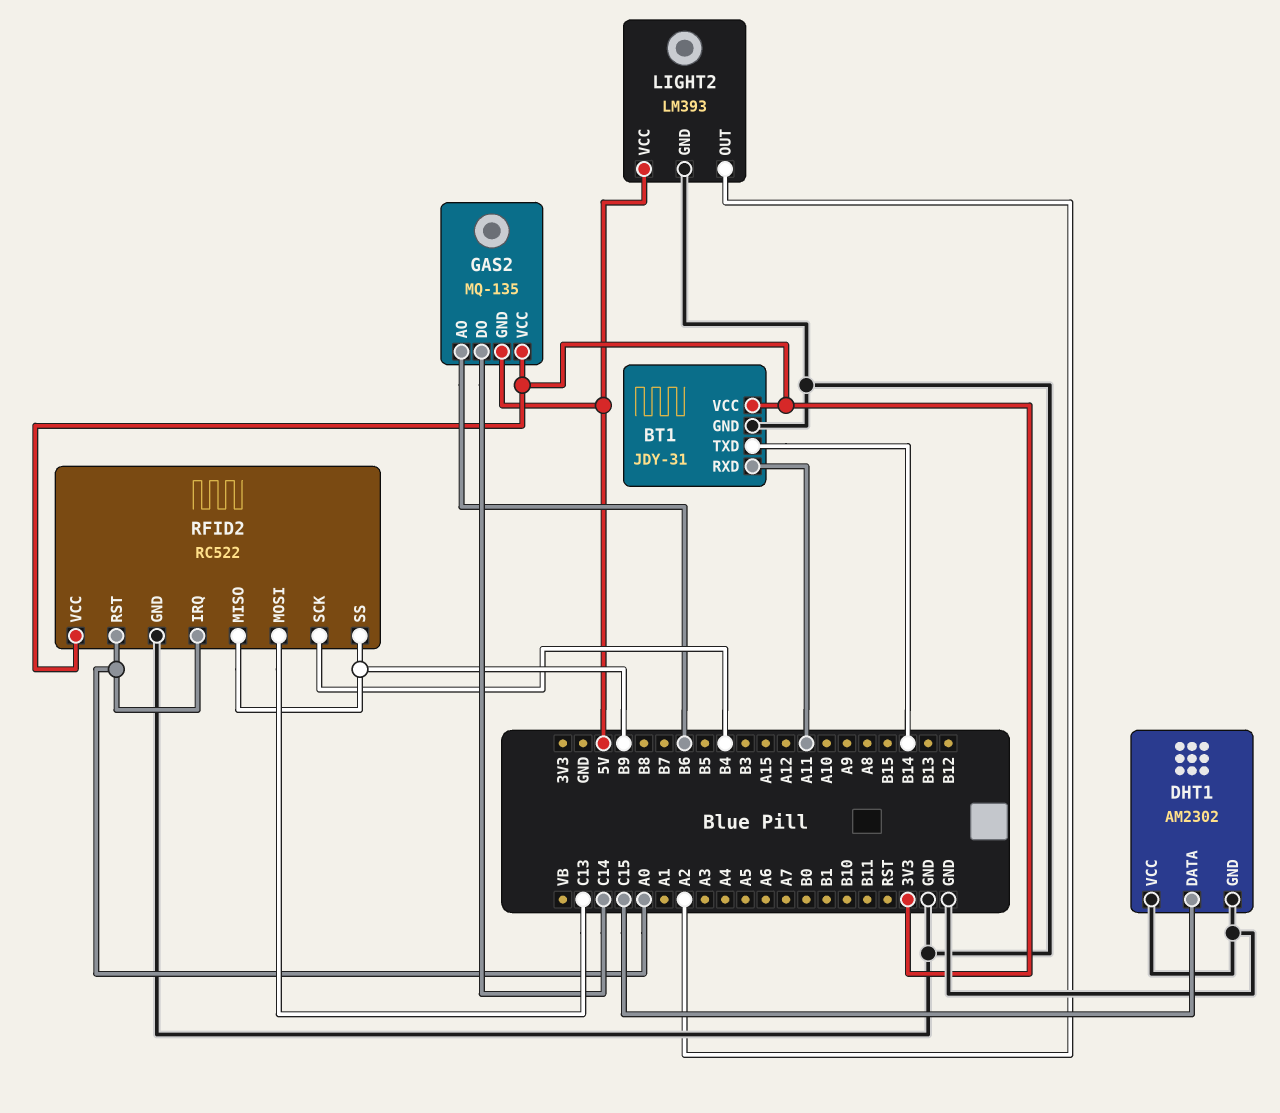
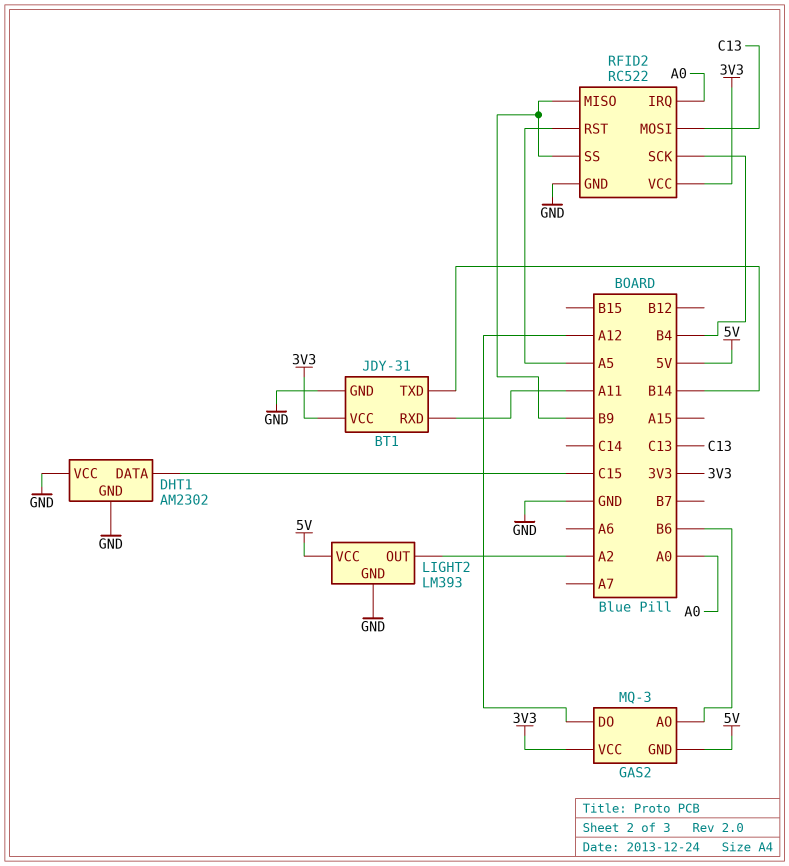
GAS2: MQ-135 -> MQ-3
GAS2 pin DO: C14 -> A12
RFID2 pin RST: A0 -> A5

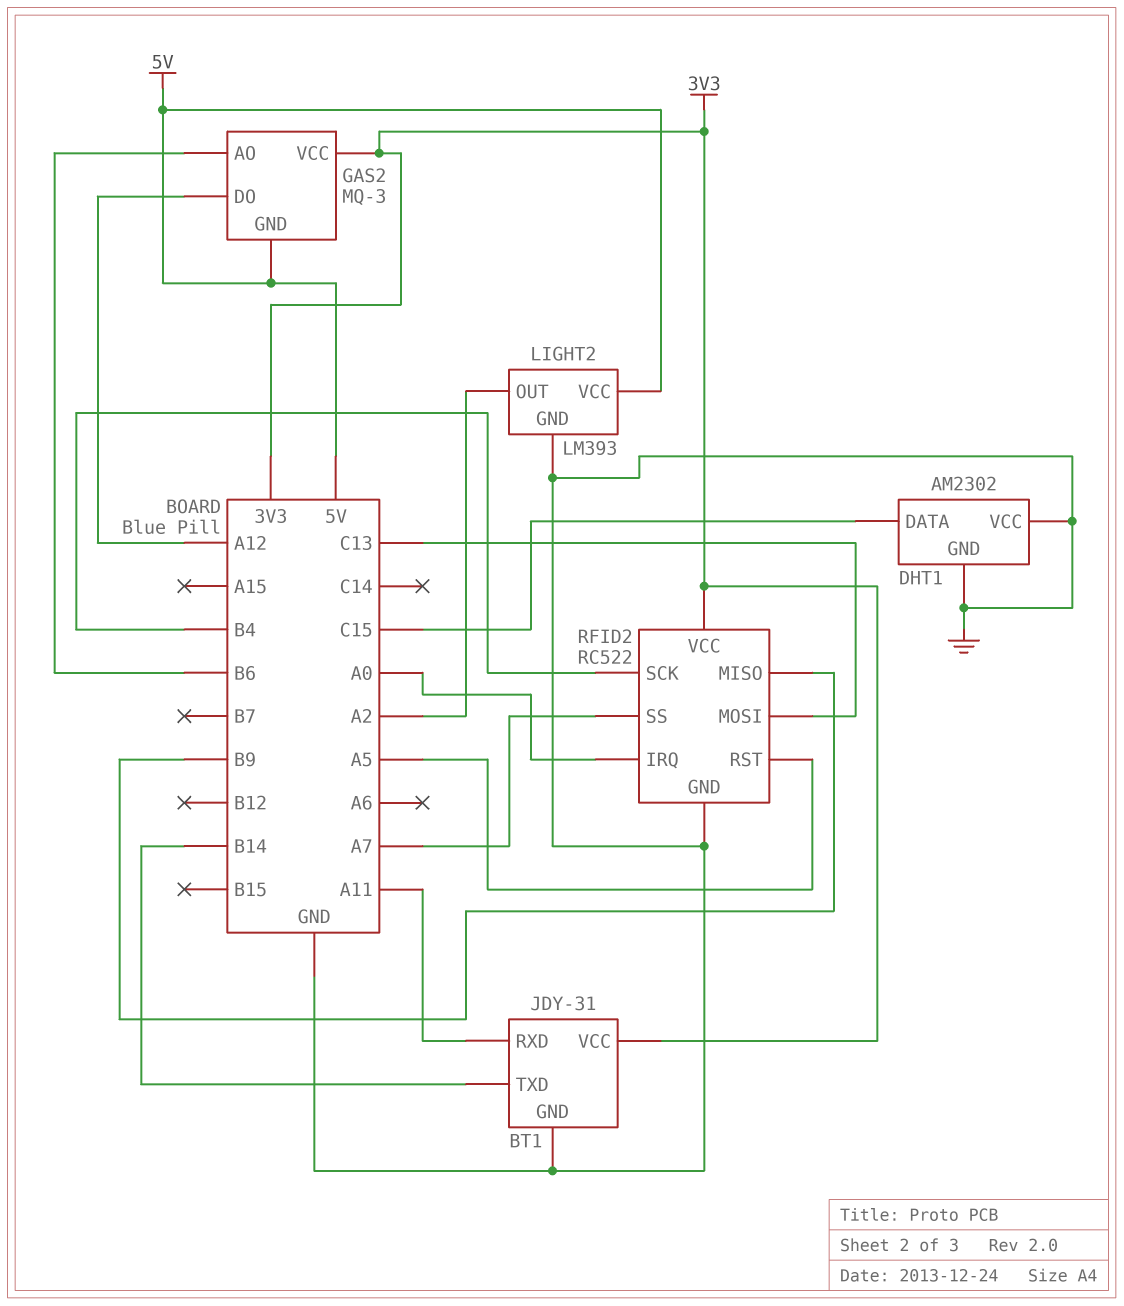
RFID2 pin SS: B9 -> A7

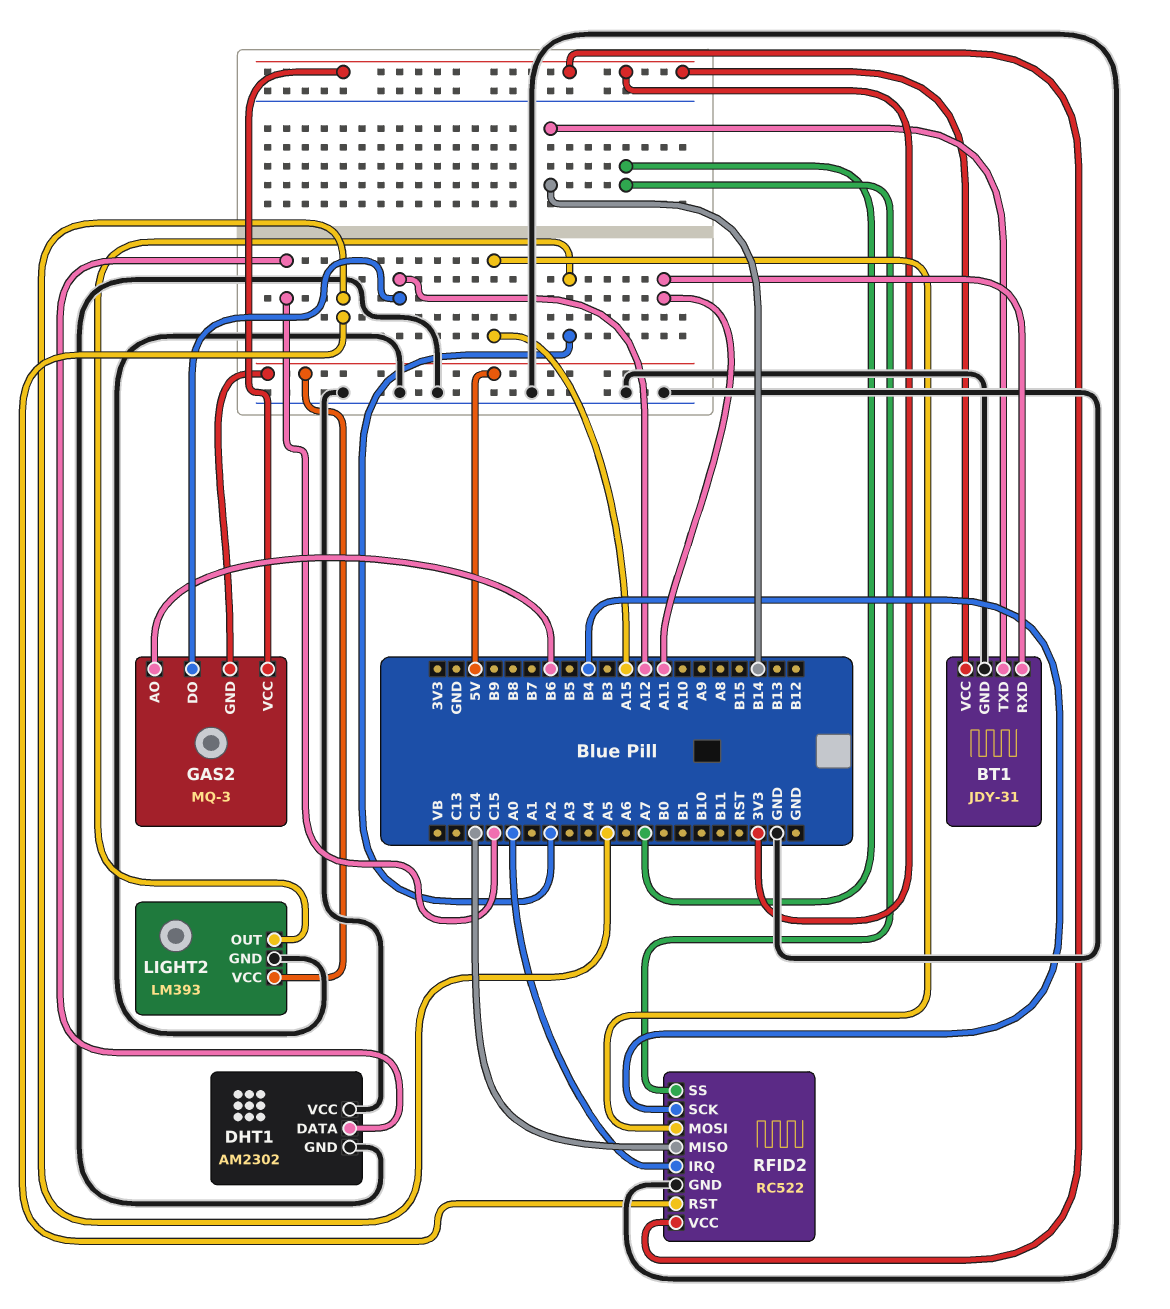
RFID2 pin MISO: B9 -> C14
RFID2 pin MOSI: C13 -> A15

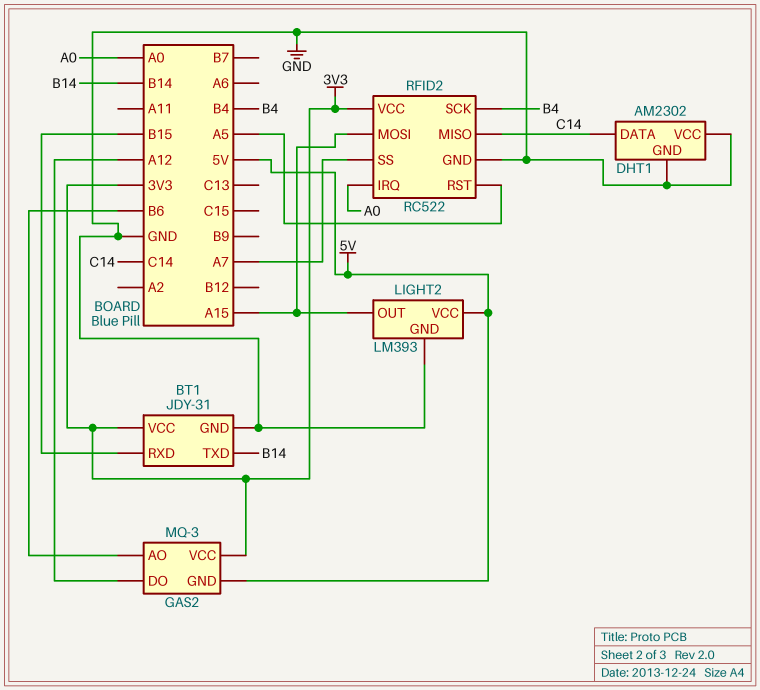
BT1 pin RXD: A11 -> B15
DHT1 pin DATA: C15 -> C14
LIGHT2 pin OUT: A2 -> A15

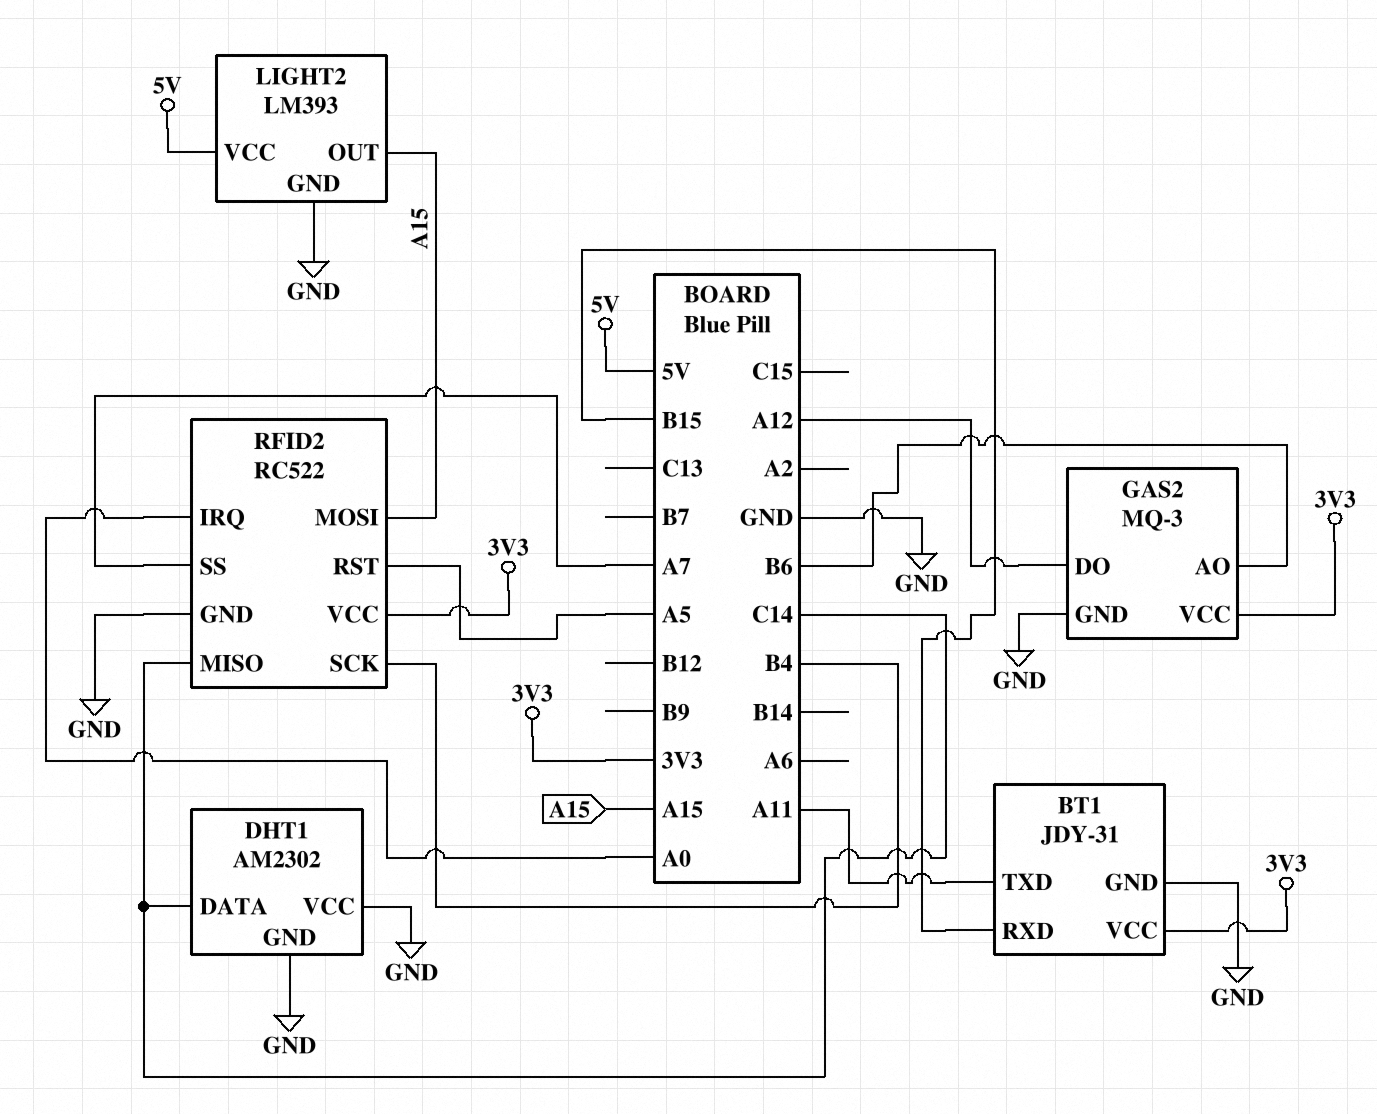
BT1 pin TXD: B14 -> A11
GAS2 pin GND: 5V -> GND

